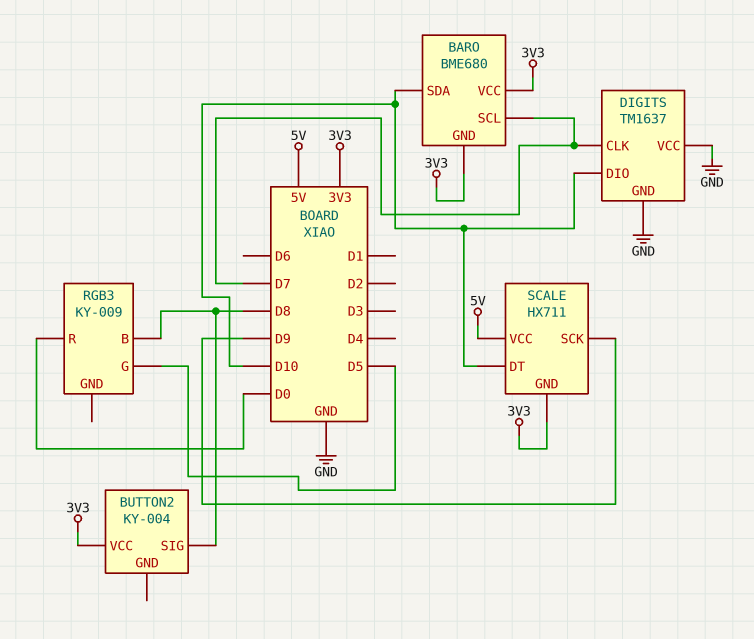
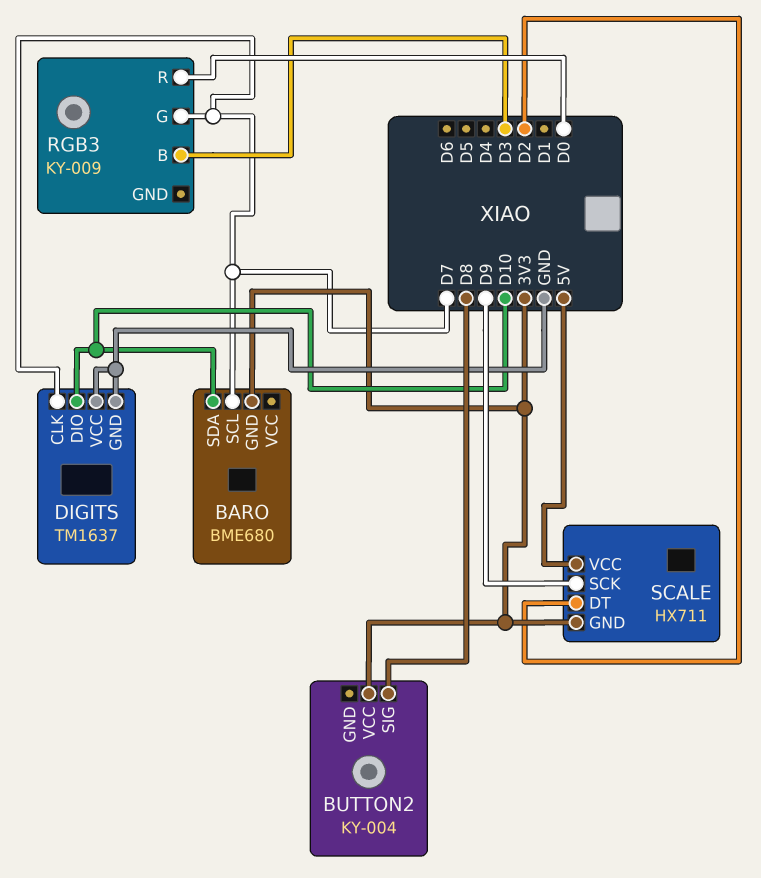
BARO pin VCC: 3V3 -> none
RGB3 pin B: D8 -> D3
RGB3 pin G: D5 -> D7
SCALE pin DT: D10 -> D2

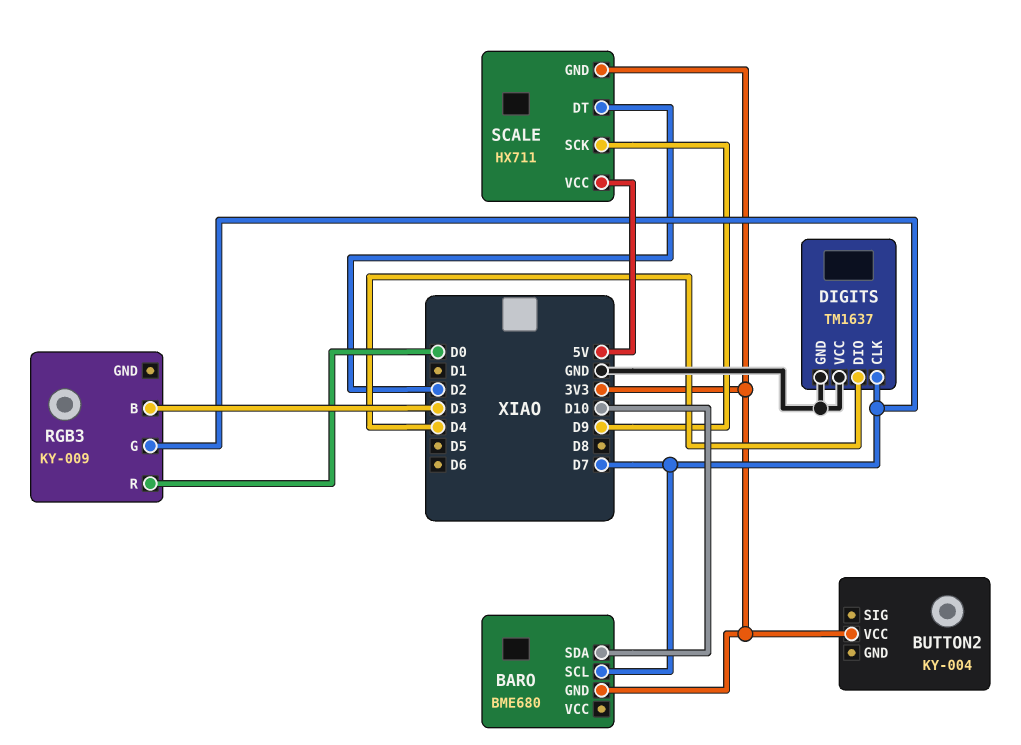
BUTTON2 pin SIG: D8 -> none
DIGITS pin DIO: D10 -> D4

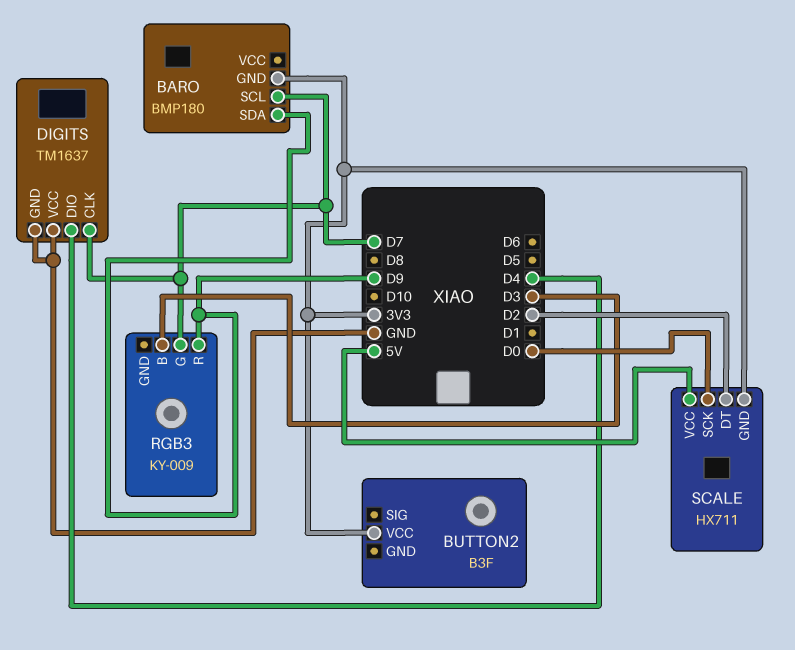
BARO: BME680 -> BMP180
BARO pin SDA: D10 -> D9
BUTTON2: KY-004 -> B3F
RGB3 pin R: D0 -> D9
SCALE pin SCK: D9 -> D0

